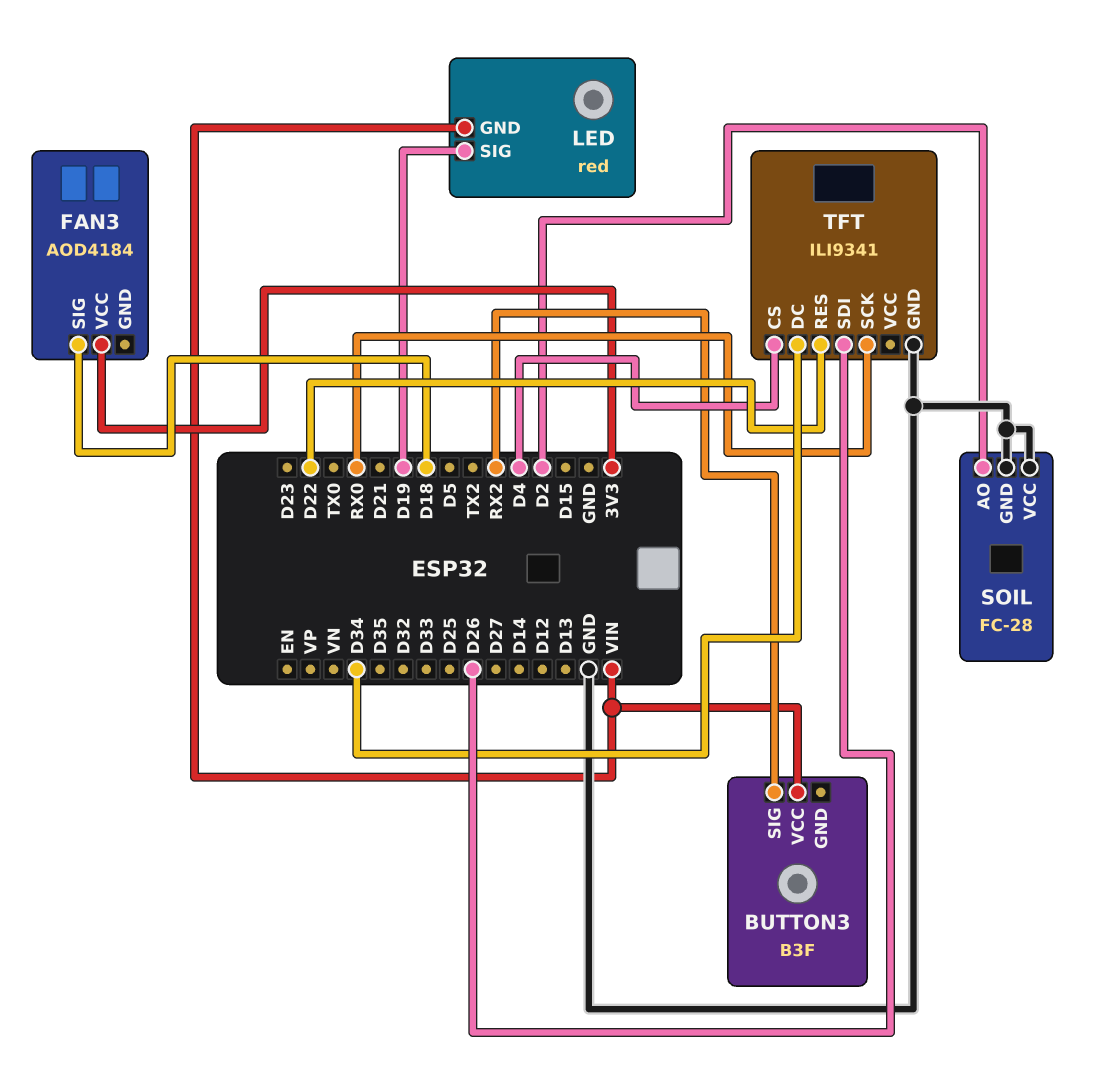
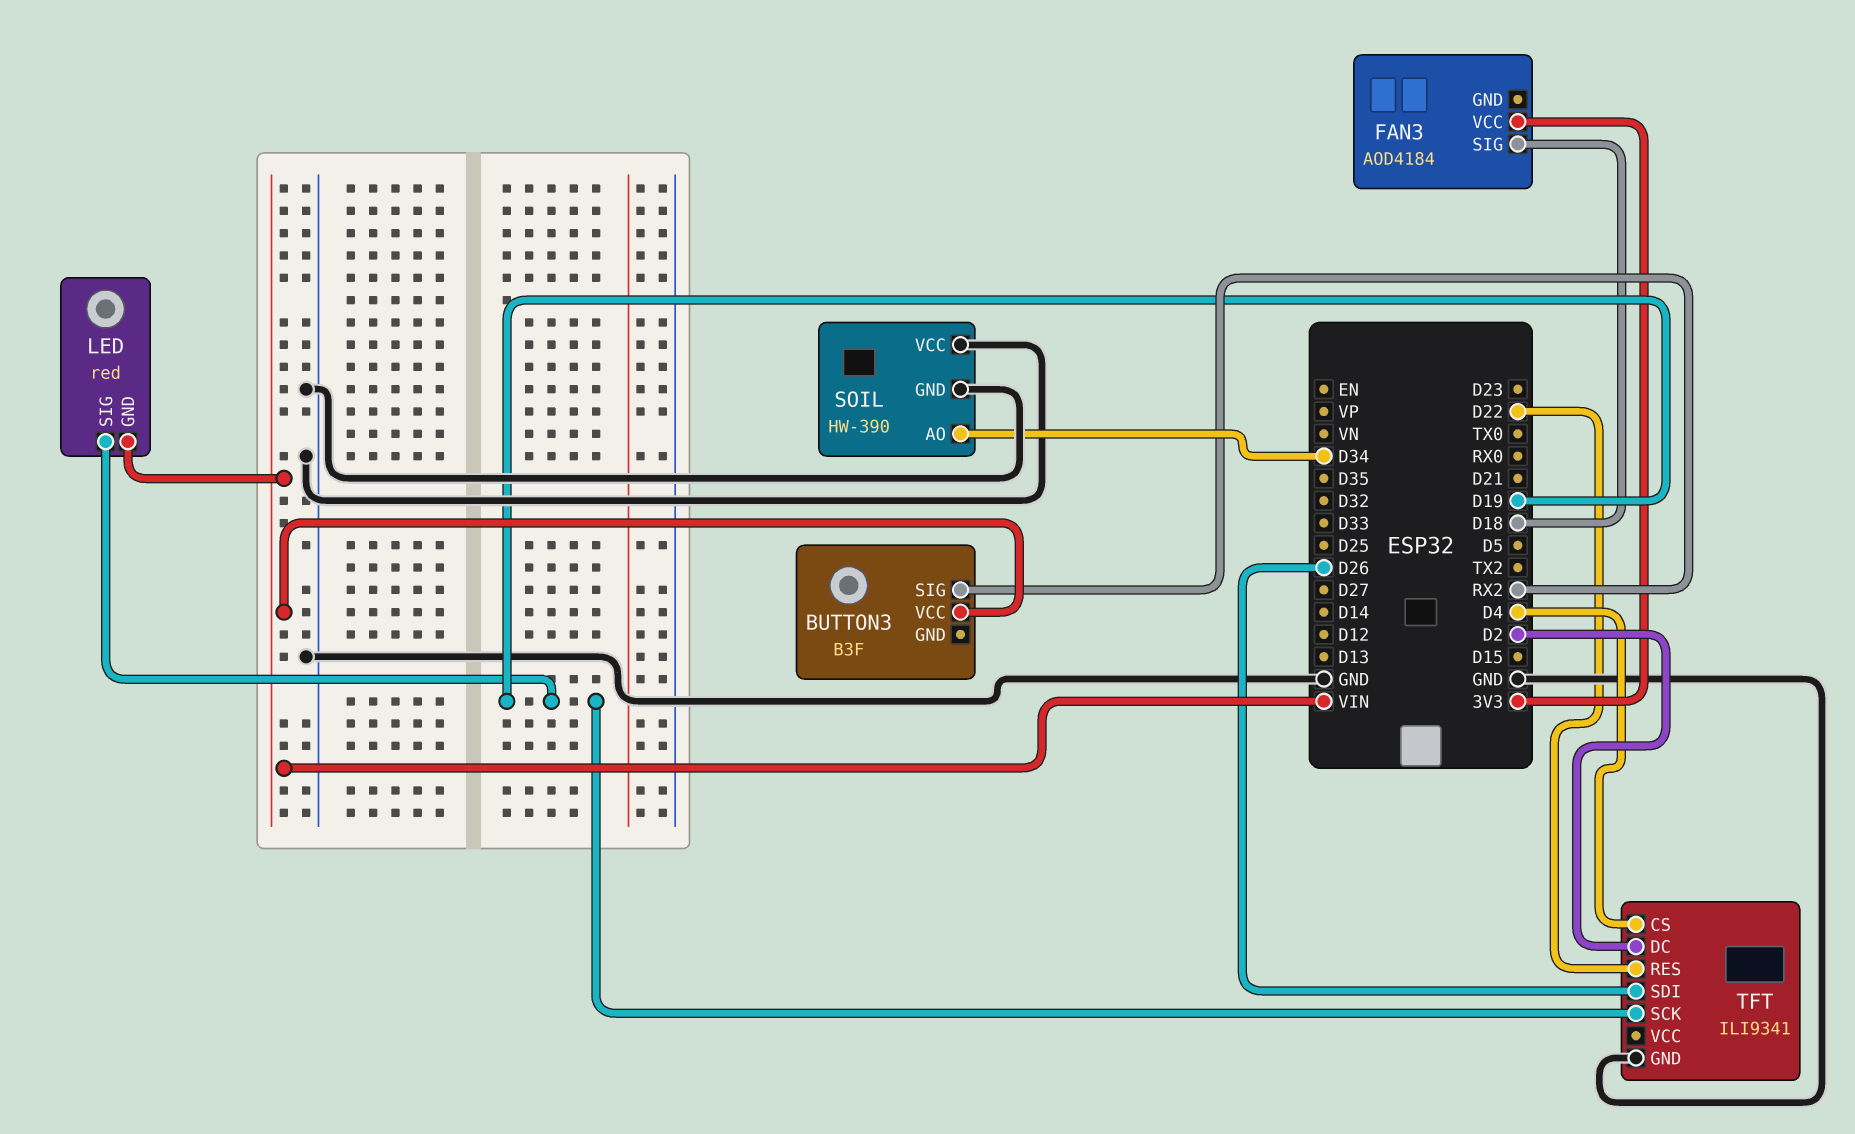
SOIL: FC-28 -> HW-390
SOIL pin AO: D2 -> D34
TFT pin DC: D34 -> D2
TFT pin SCK: RX0 -> D19

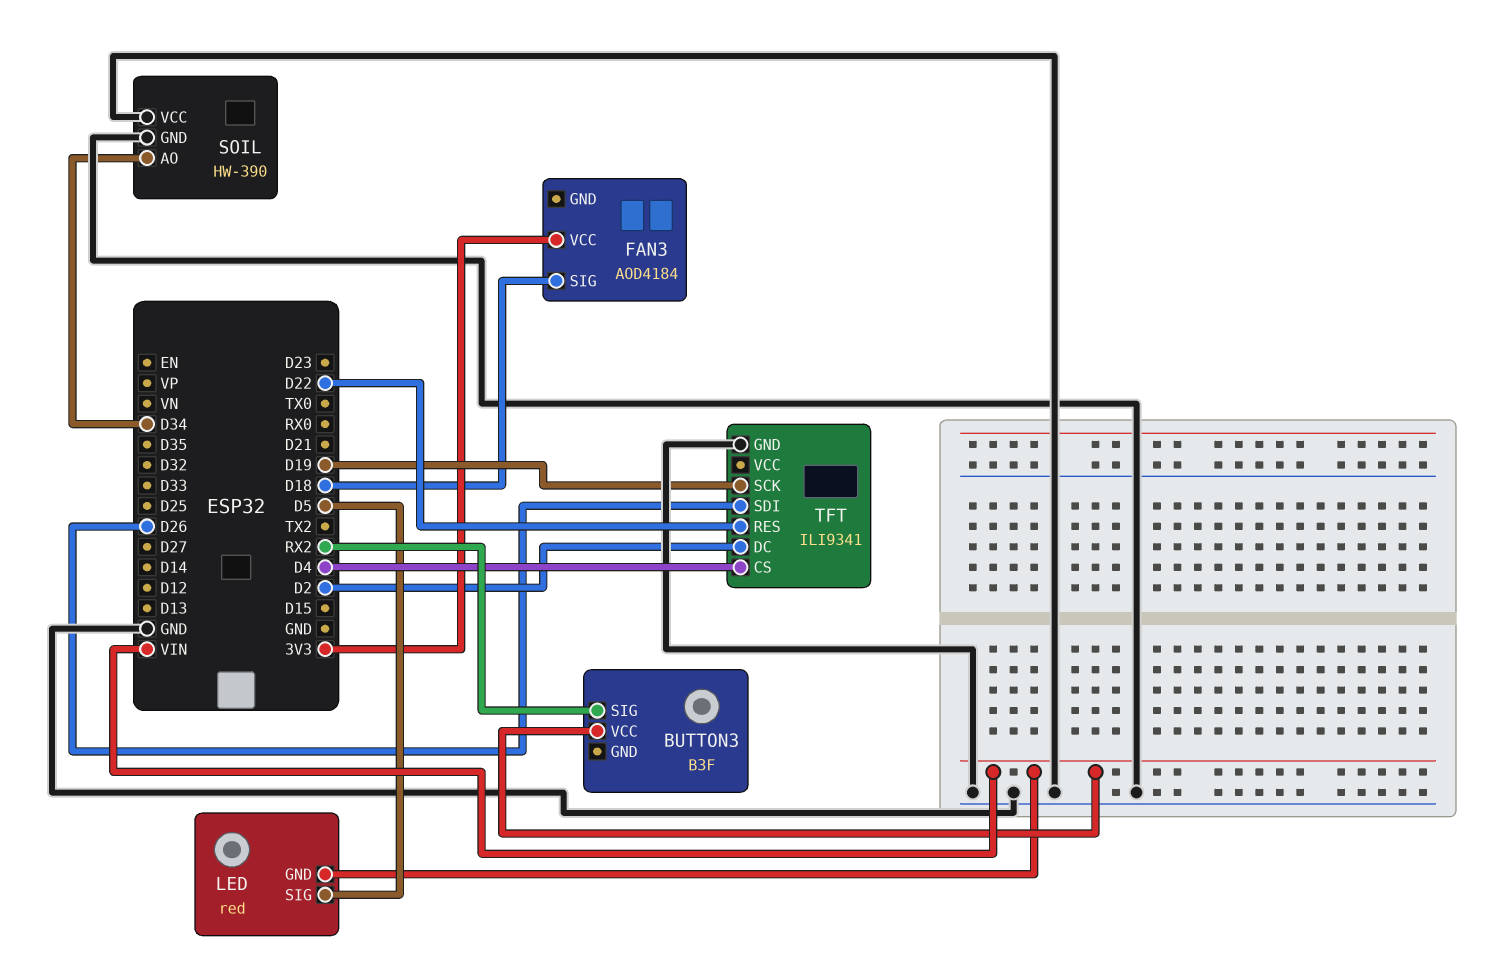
LED pin SIG: D19 -> D5

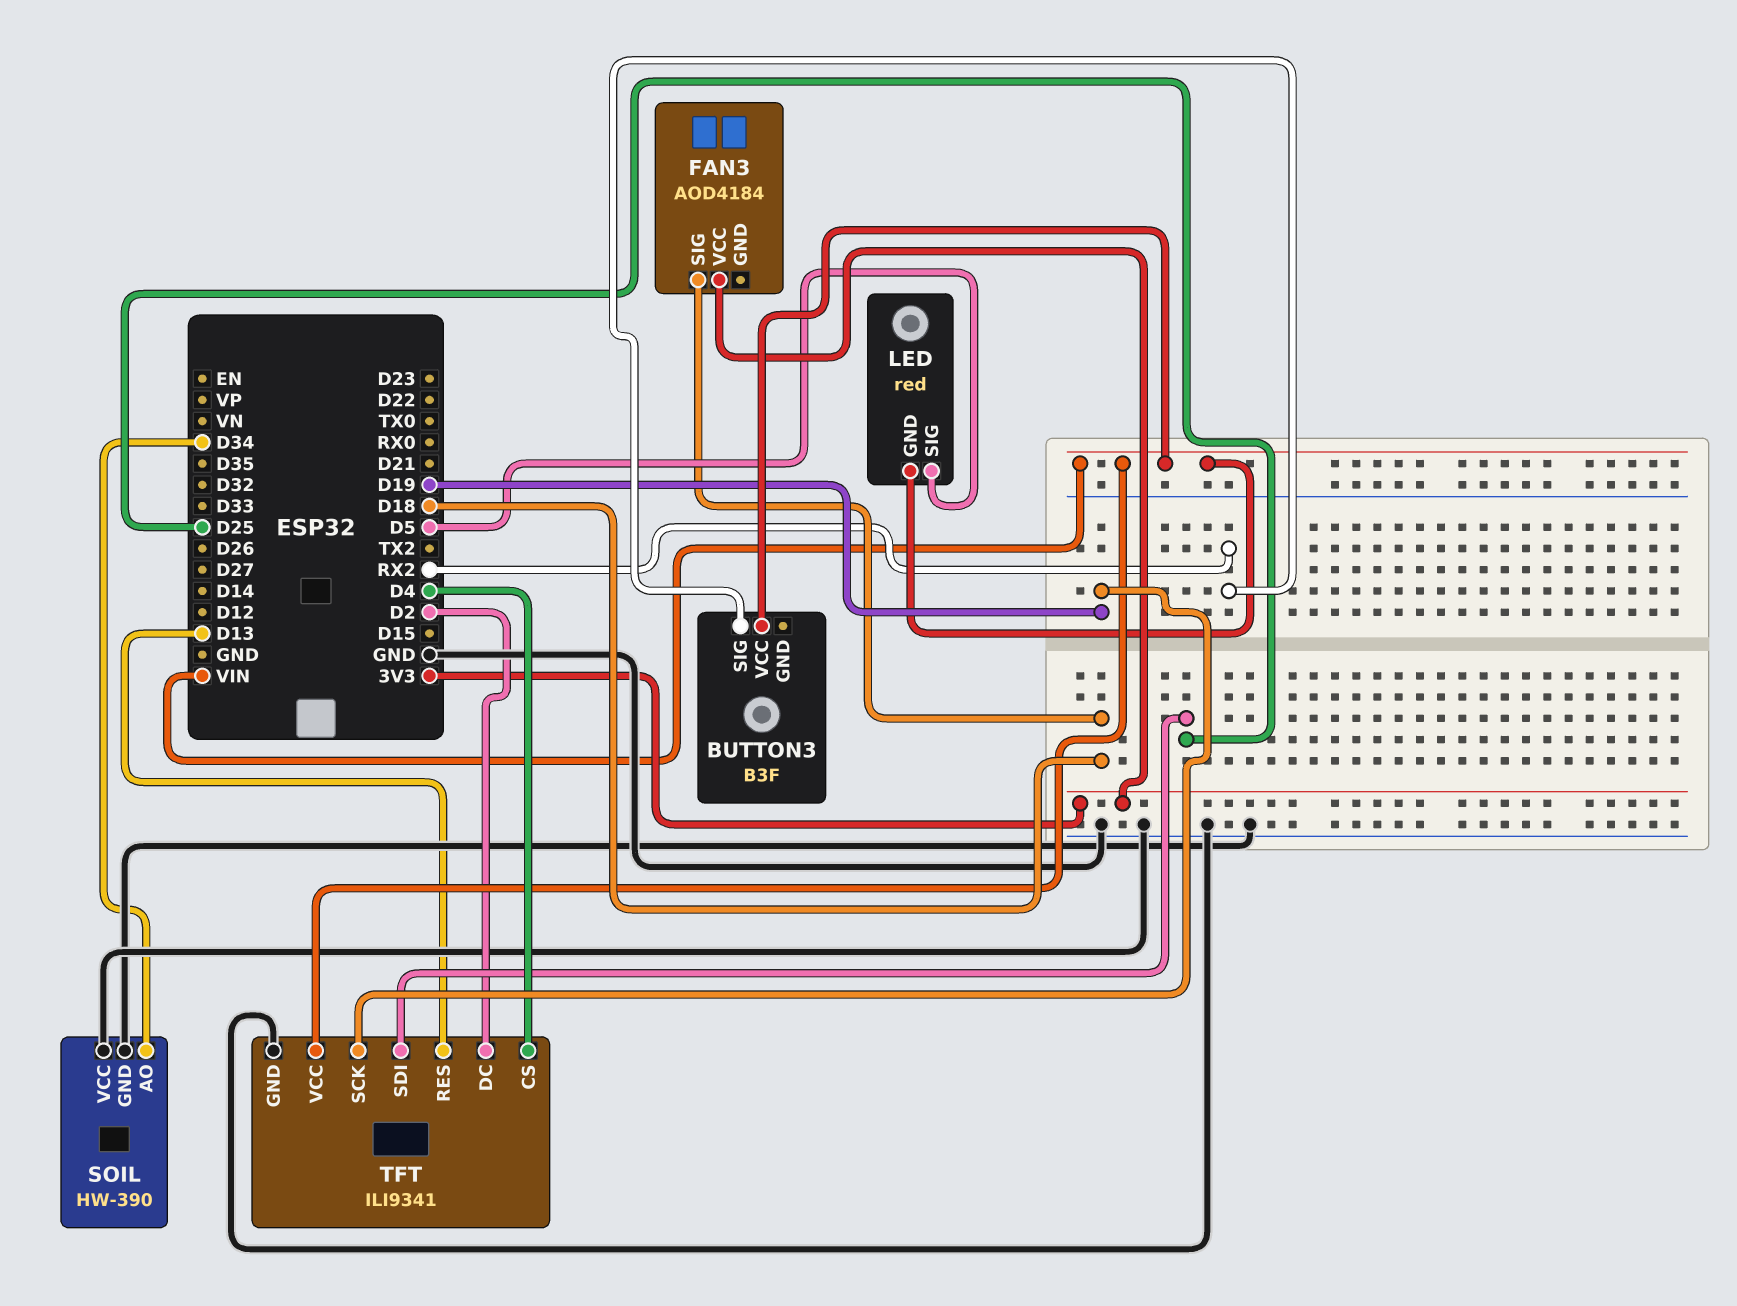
TFT pin RES: D22 -> D13
TFT pin SDI: D26 -> D25
TFT pin VCC: none -> VIN

